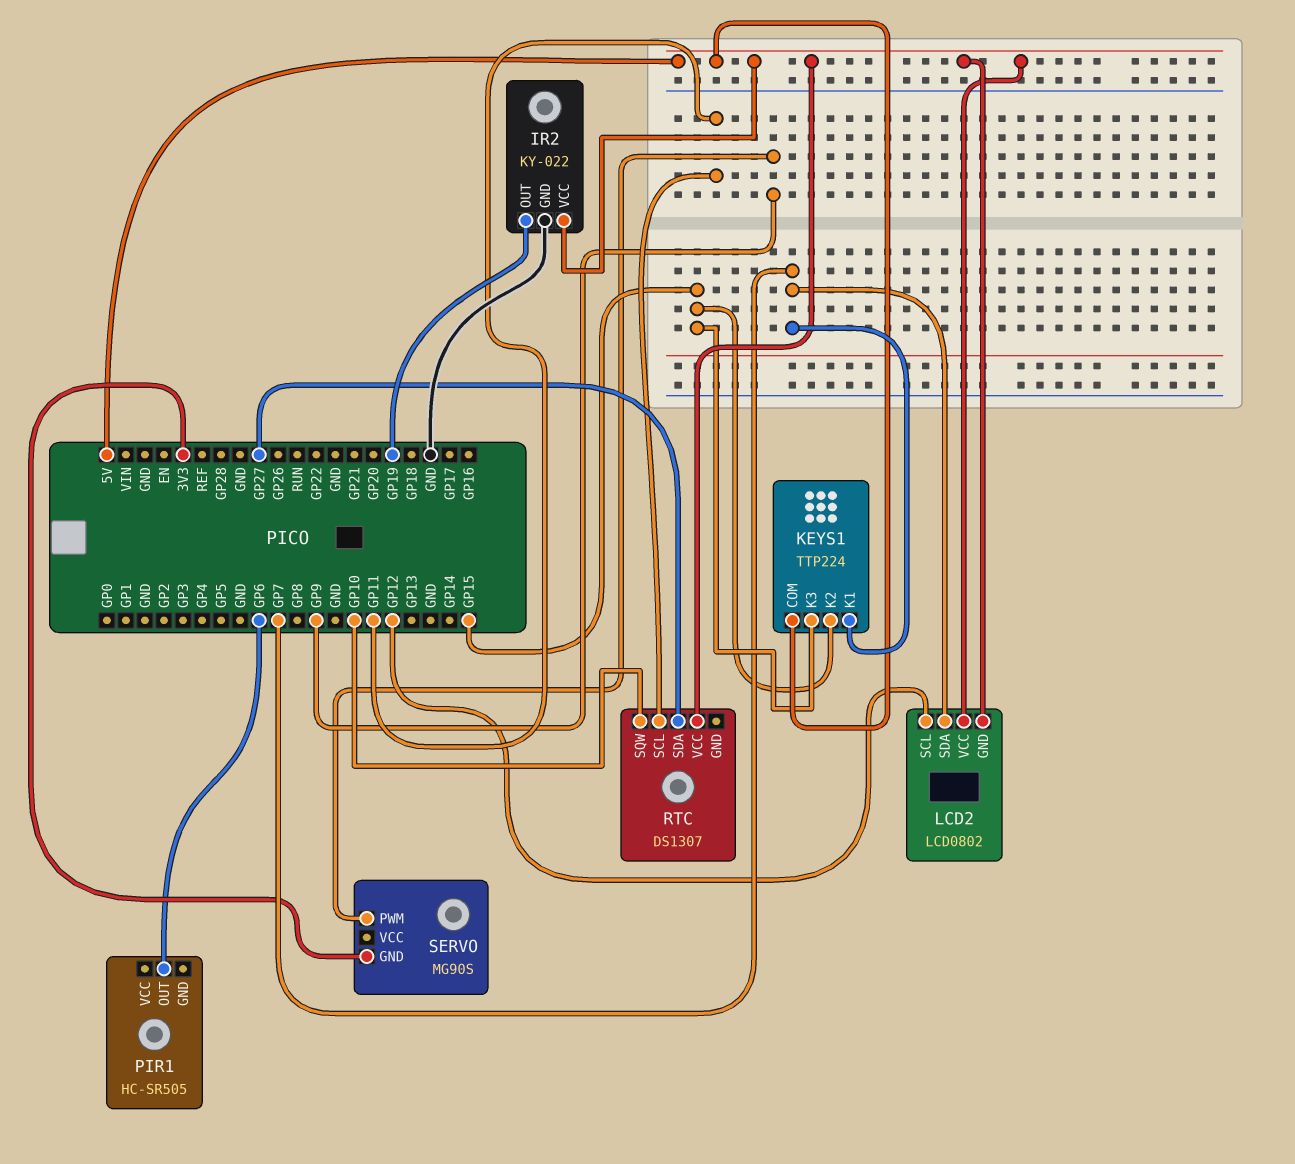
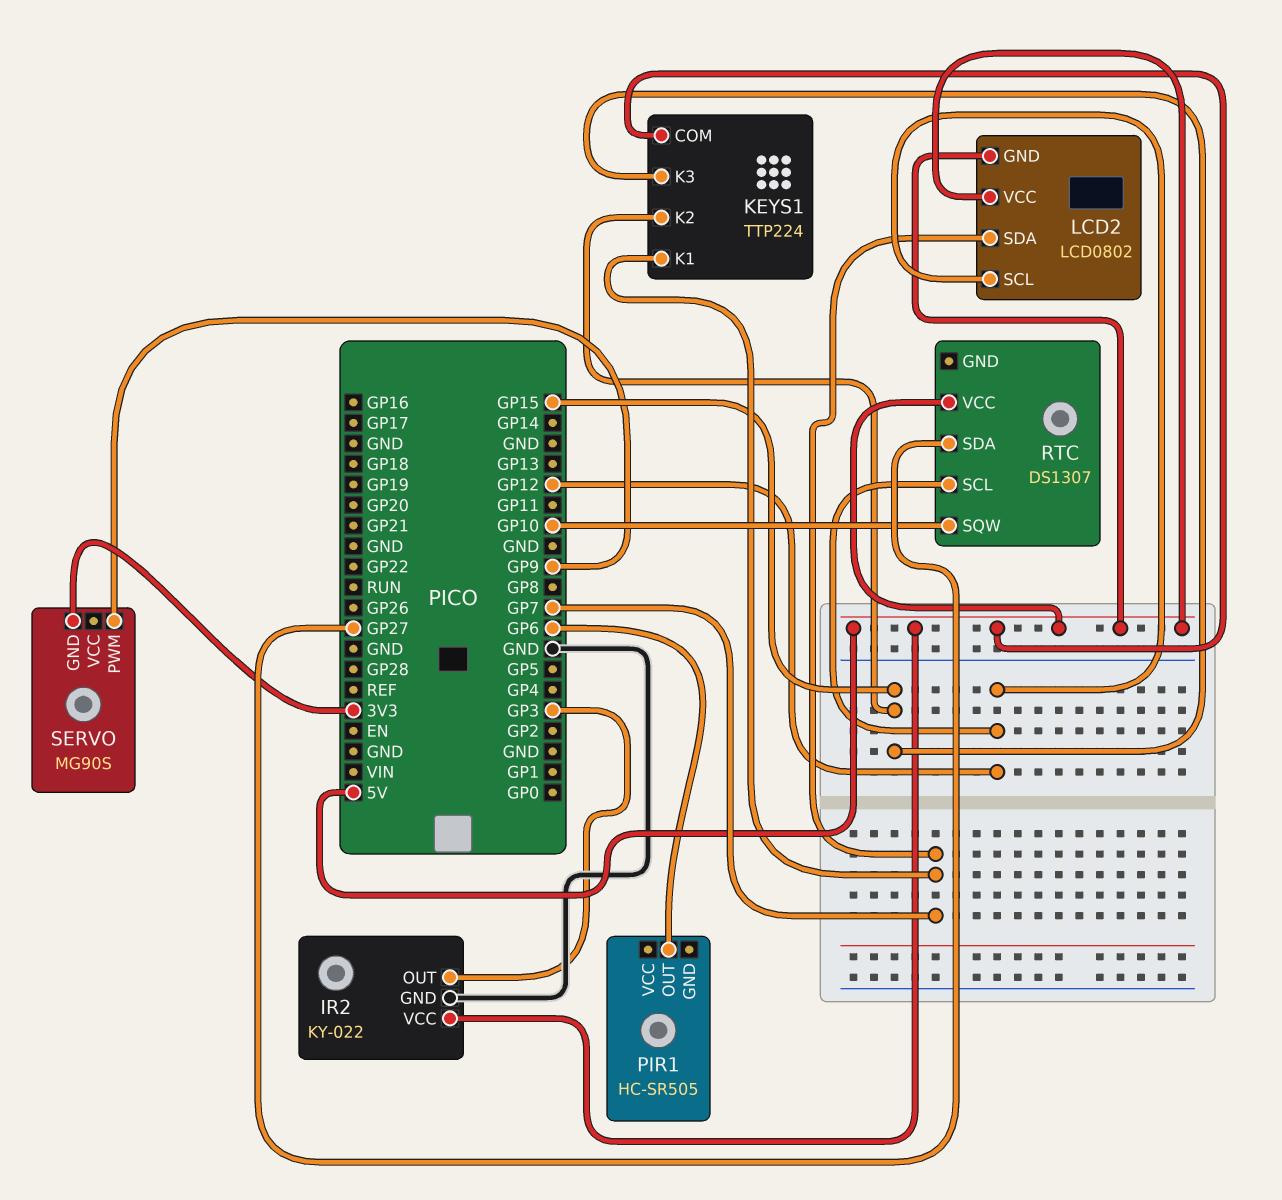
IR2 pin OUT: GP19 -> GP3
RTC pin SCL: GP11 -> GP12

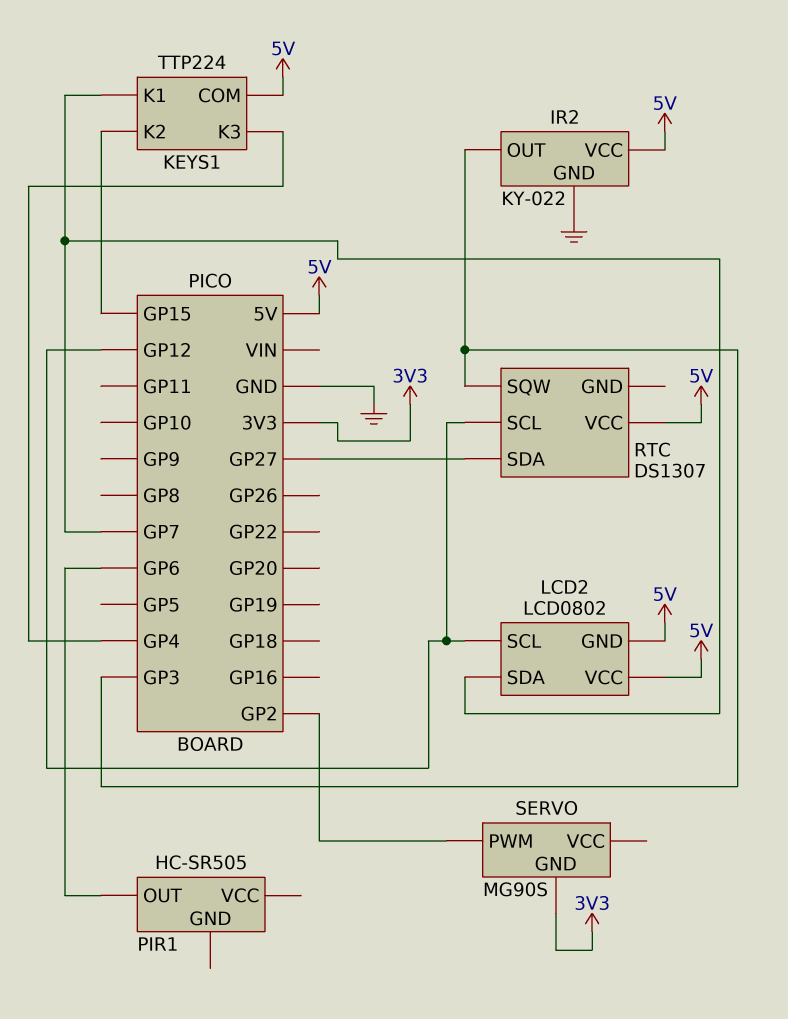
KEYS1 pin K3: GP15 -> GP4
RTC pin SQW: GP10 -> GP3
SERVO pin PWM: GP9 -> GP2

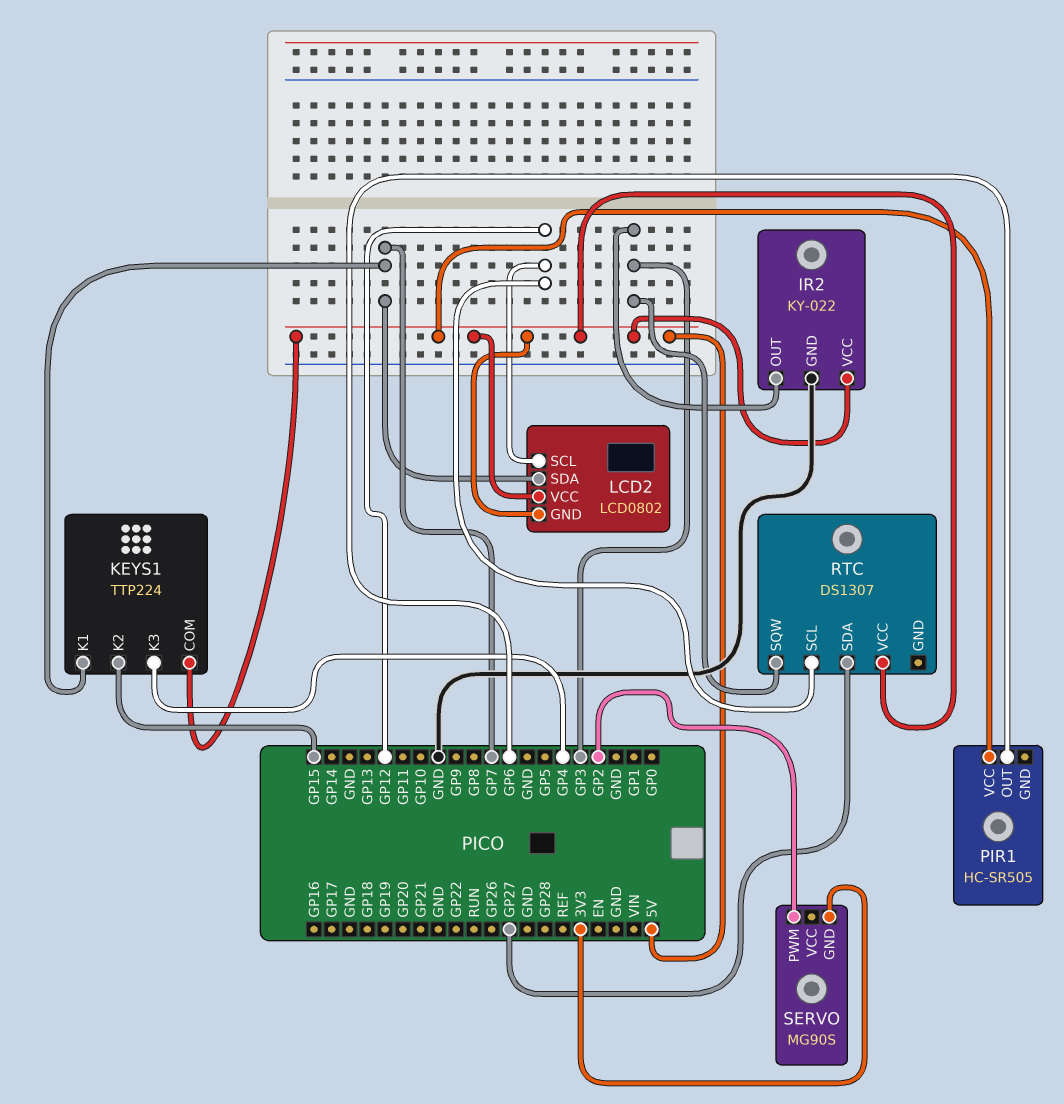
PIR1 pin VCC: none -> 5V

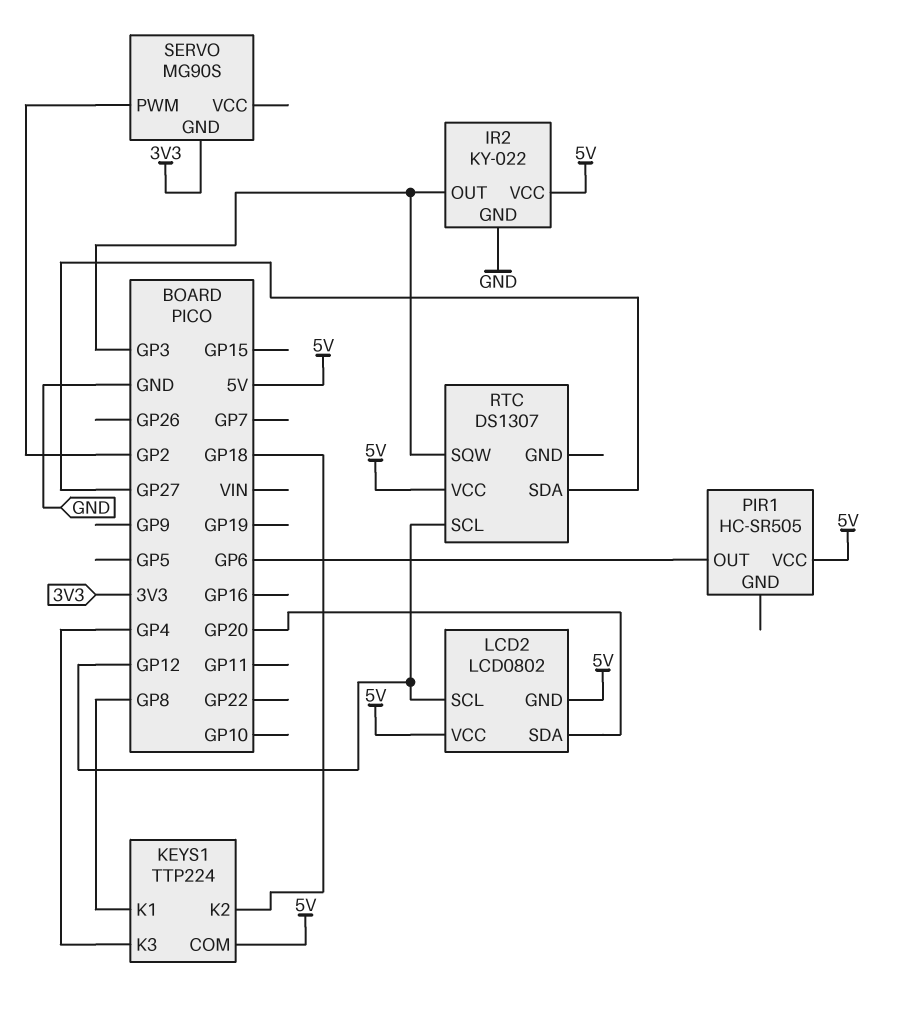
KEYS1 pin K1: GP7 -> GP8
KEYS1 pin K2: GP15 -> GP18
LCD2 pin SDA: GP7 -> GP20

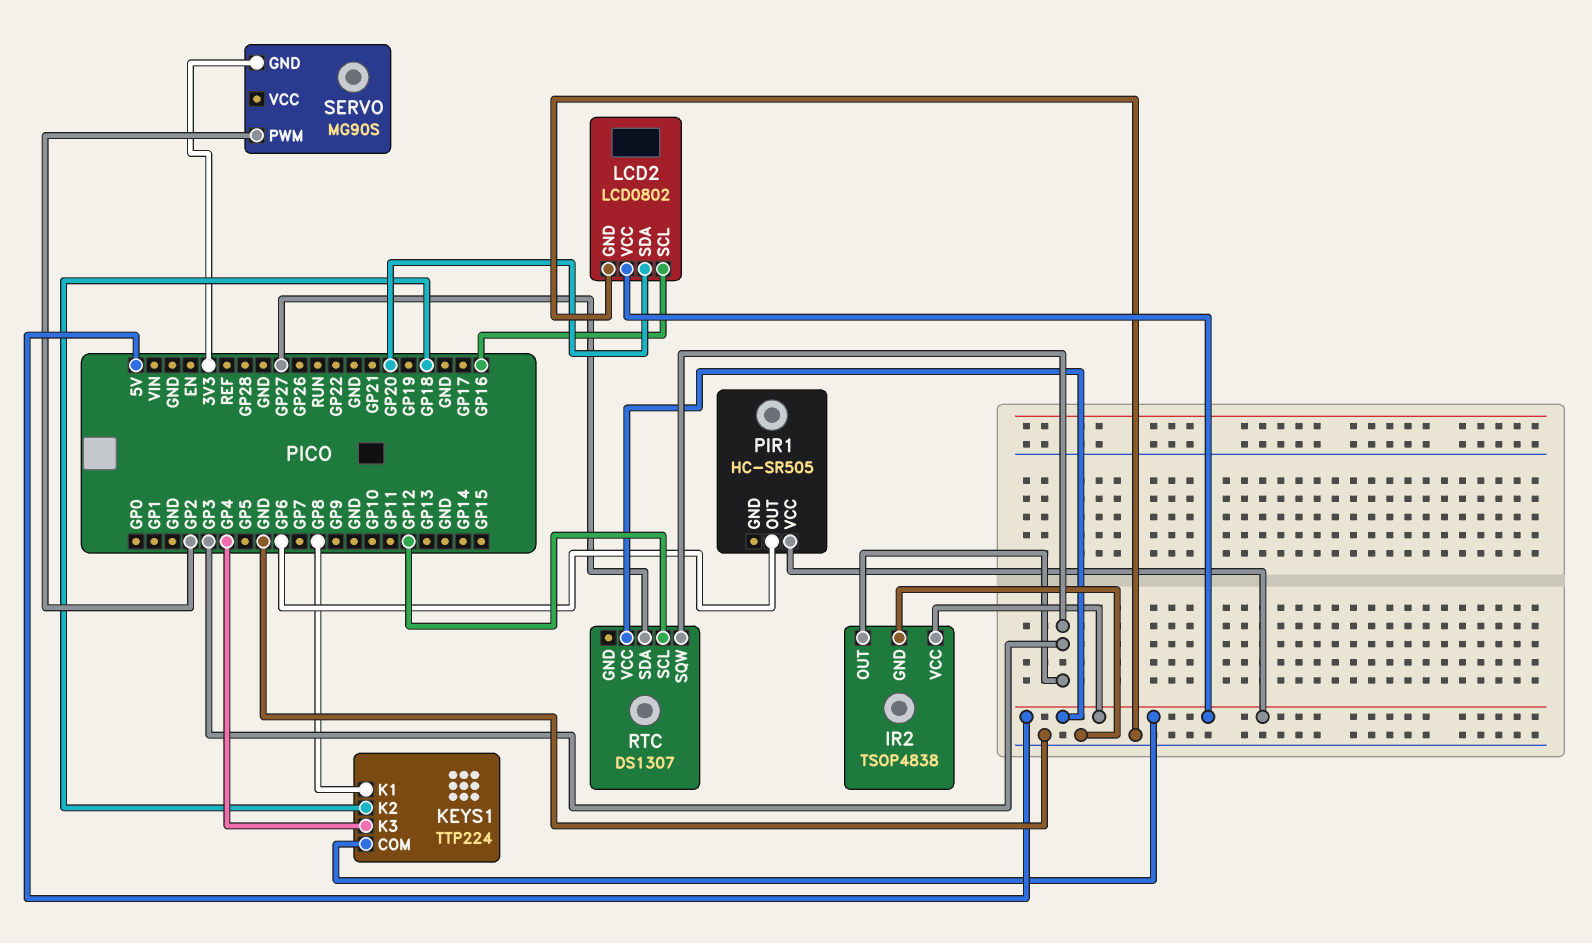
IR2: KY-022 -> TSOP4838
LCD2 pin GND: 5V -> GND
LCD2 pin SCL: GP12 -> GP16

